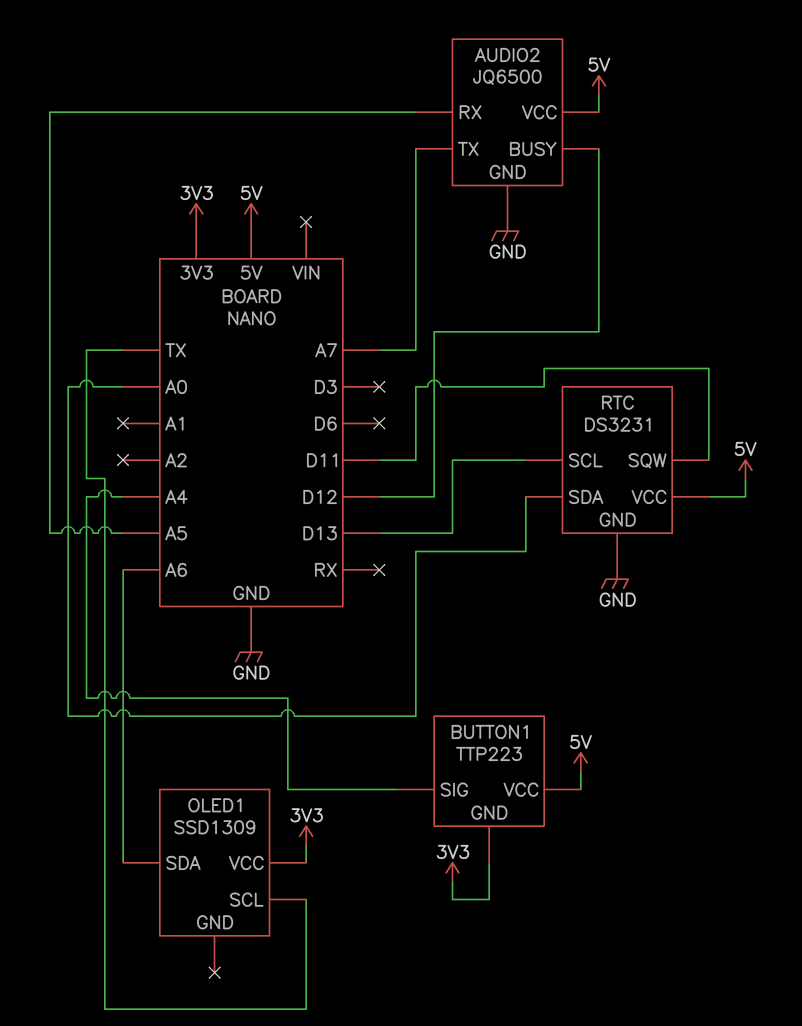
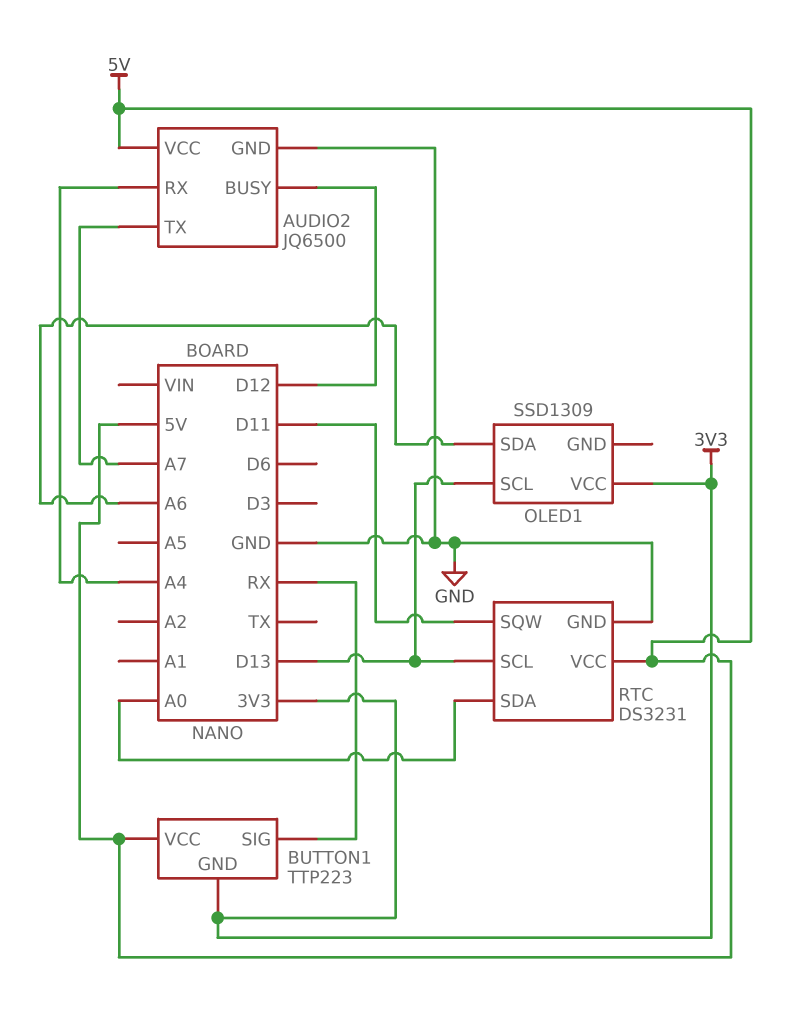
AUDIO2 pin RX: A5 -> A4
BUTTON1 pin SIG: A4 -> RX
OLED1 pin SCL: TX -> D13

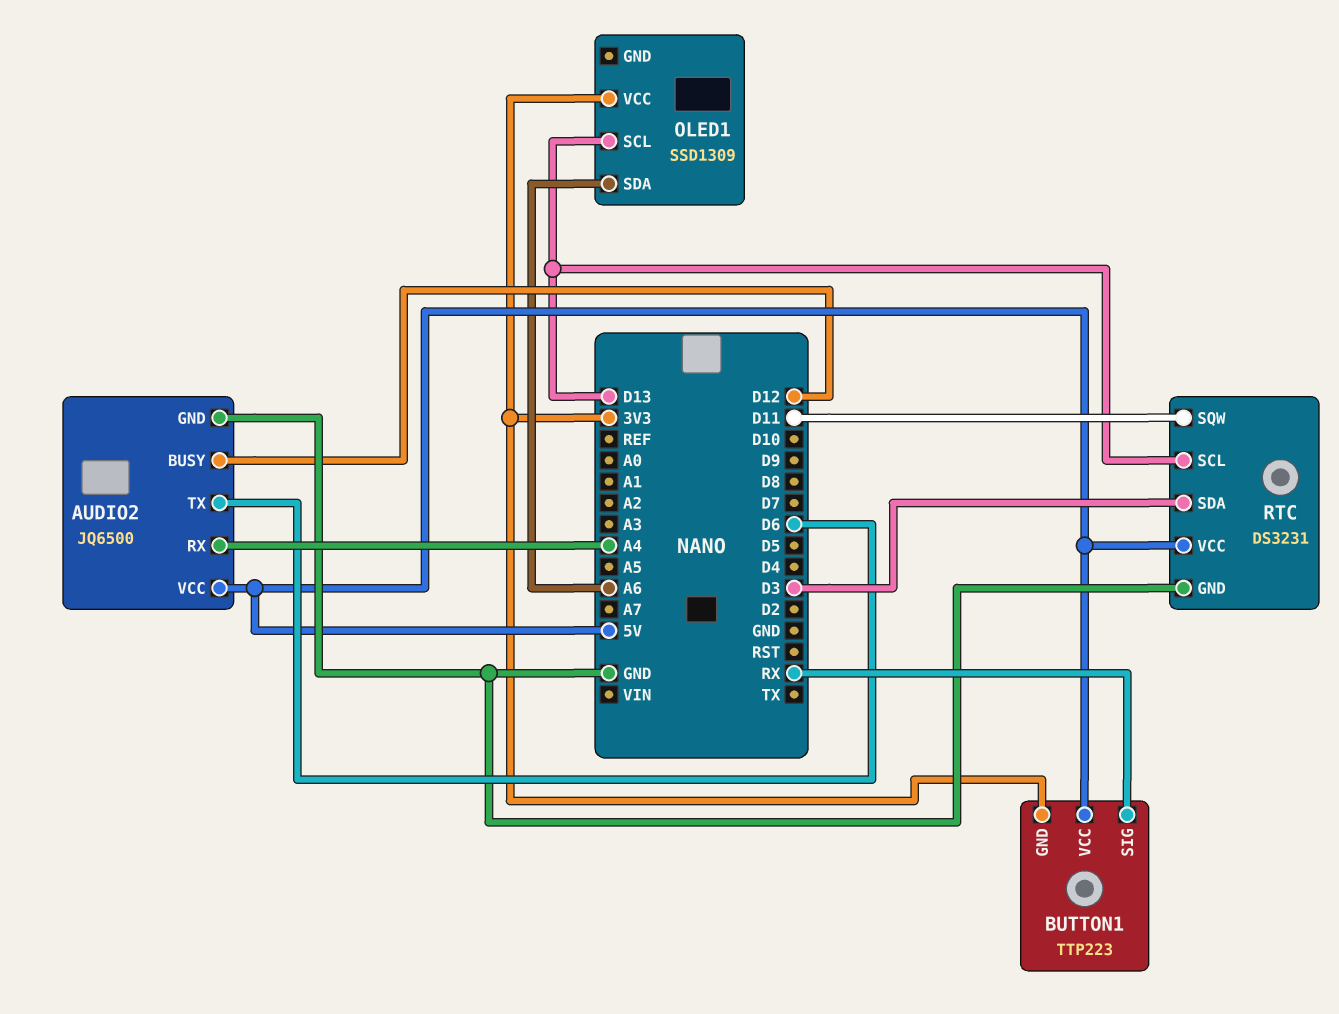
AUDIO2 pin TX: A7 -> D6
RTC pin SDA: A0 -> D3

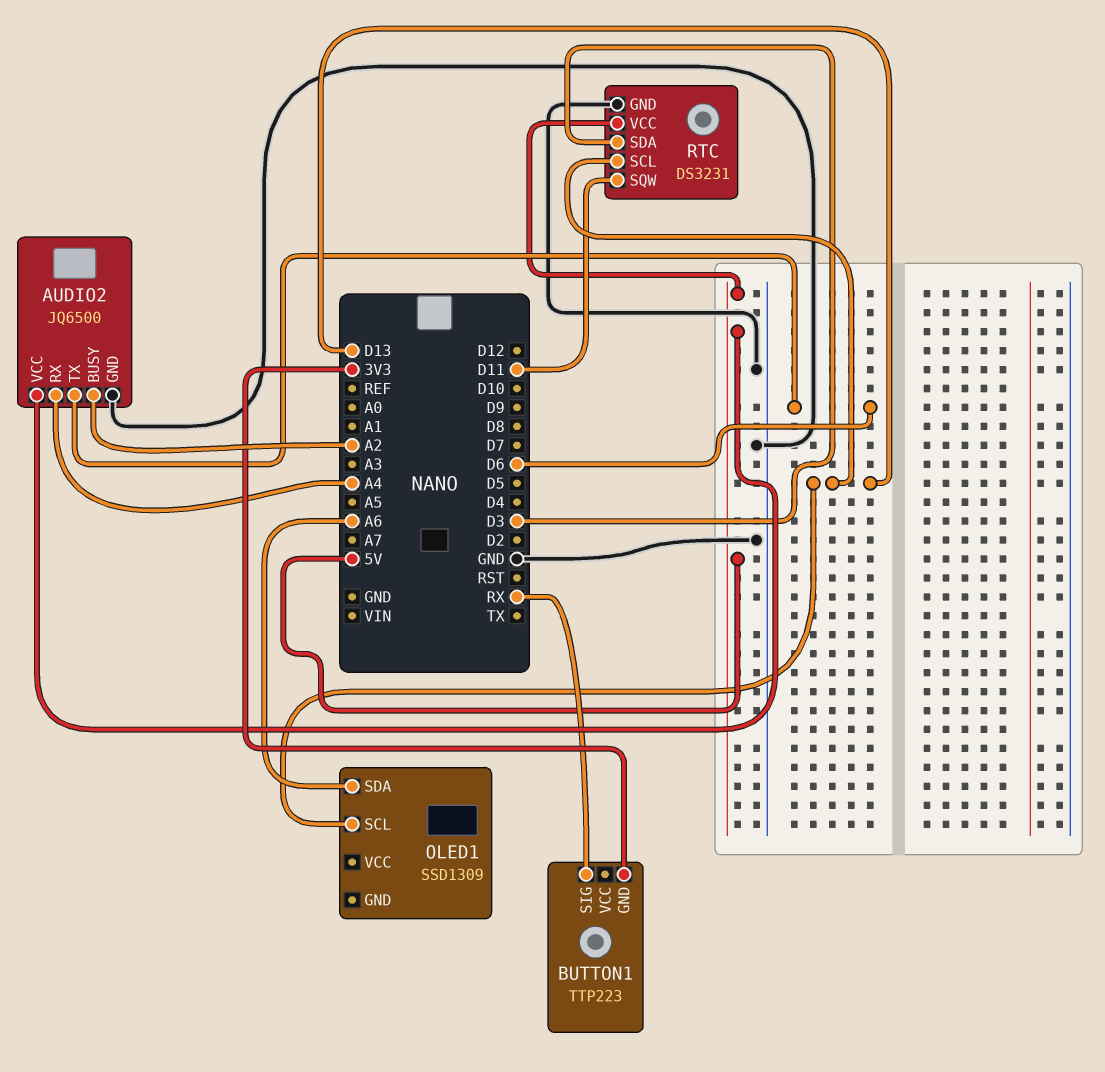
AUDIO2 pin BUSY: D12 -> A2
BUTTON1 pin VCC: 5V -> none
OLED1 pin VCC: 3V3 -> none

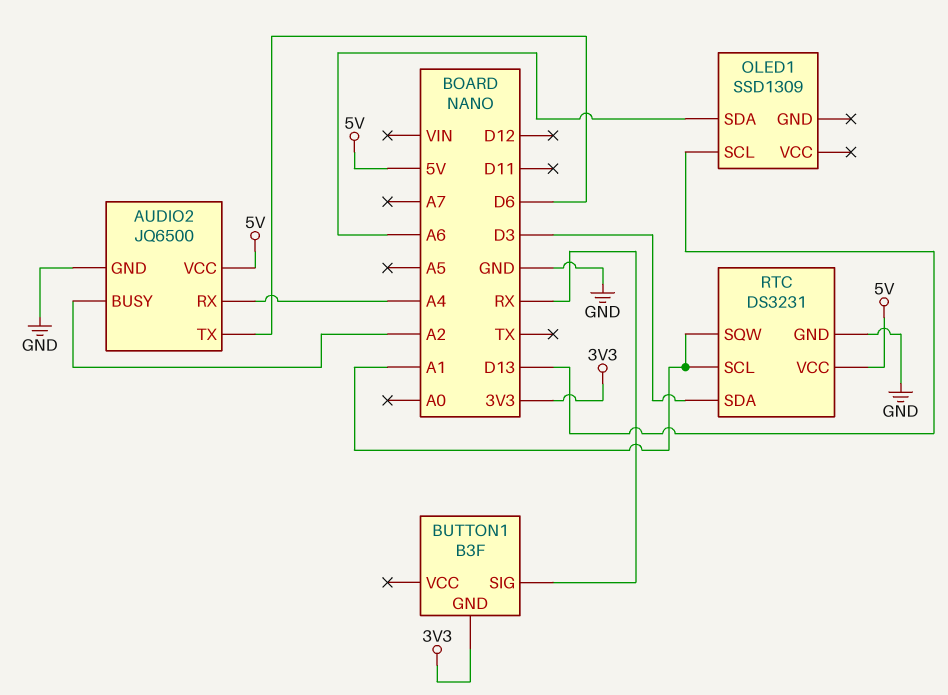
BUTTON1: TTP223 -> B3F
RTC pin SCL: D13 -> A1
RTC pin SQW: D11 -> A1

